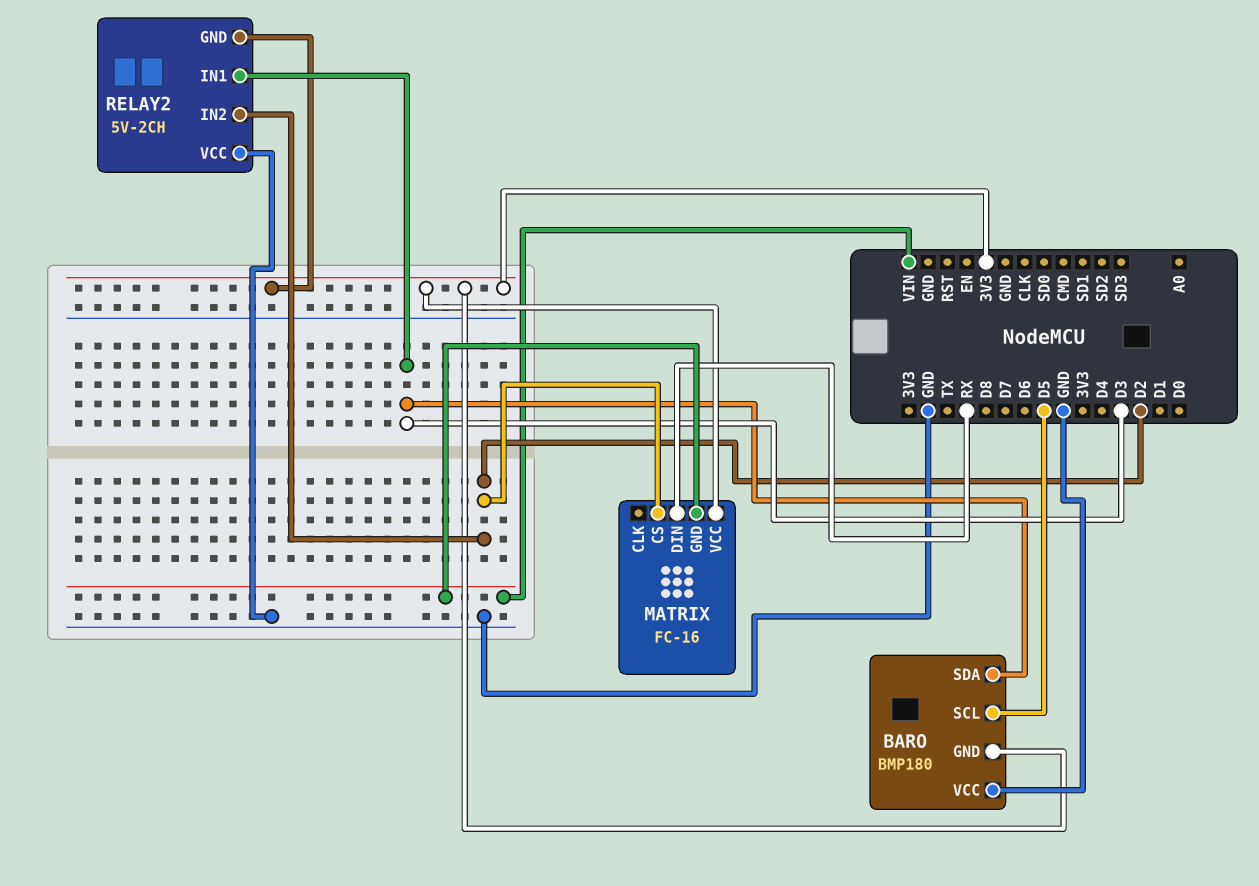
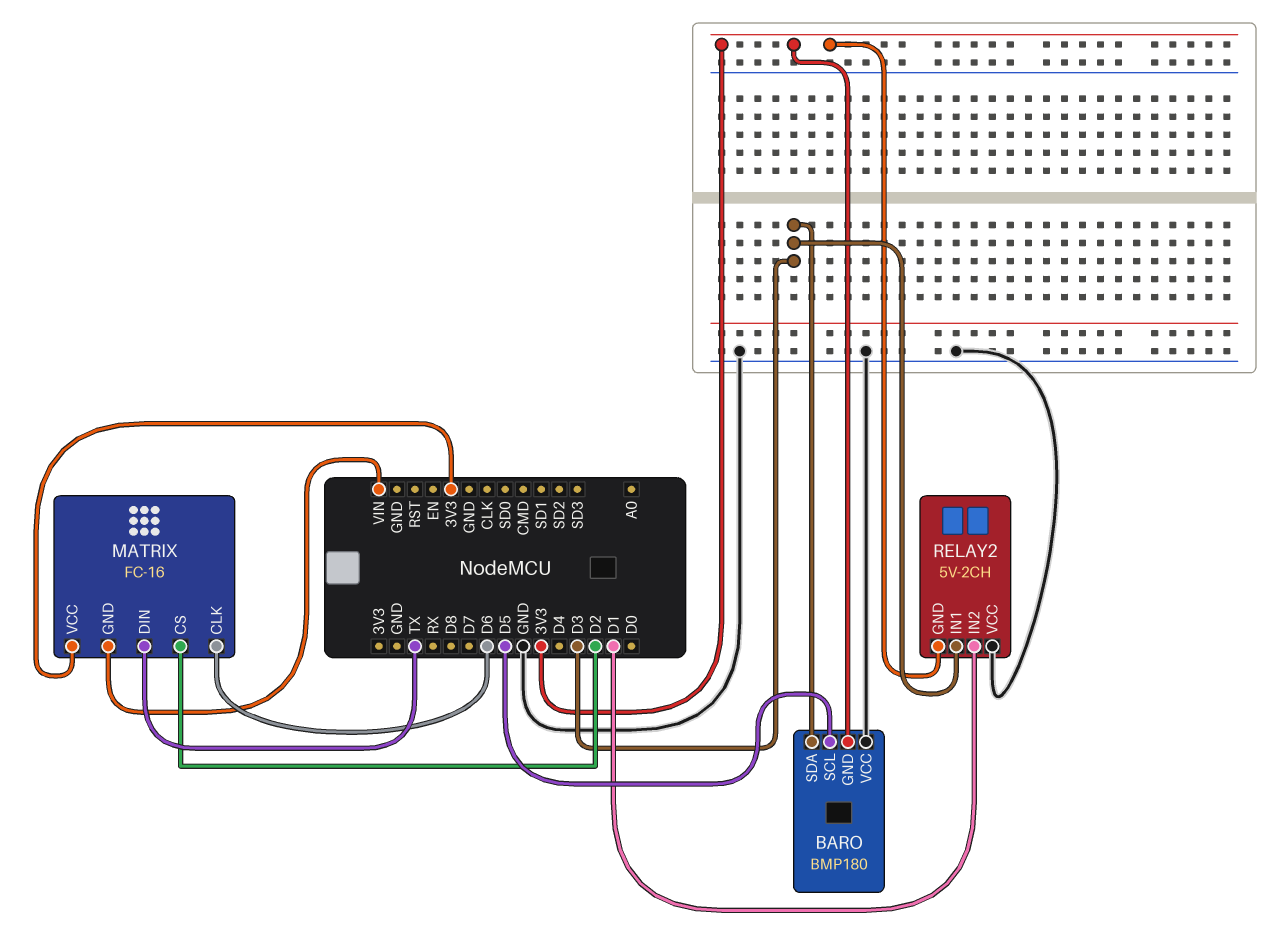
MATRIX pin CLK: none -> D6
MATRIX pin DIN: RX -> TX
RELAY2 pin IN2: D2 -> D1

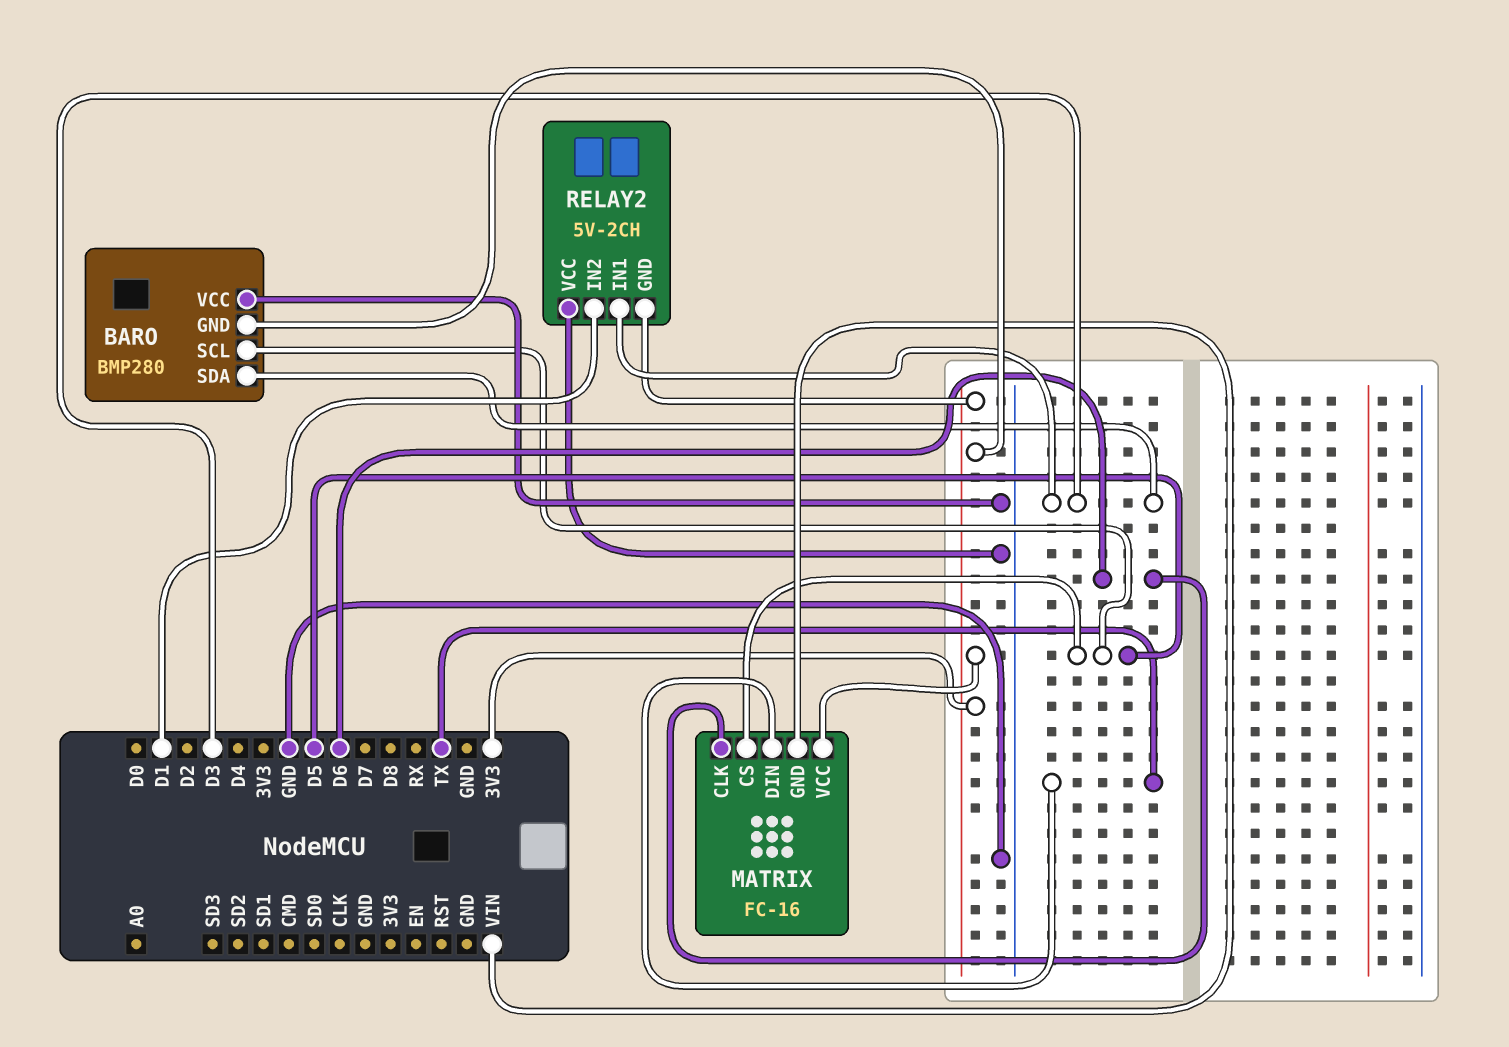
BARO: BMP180 -> BMP280
MATRIX pin CS: D2 -> D5

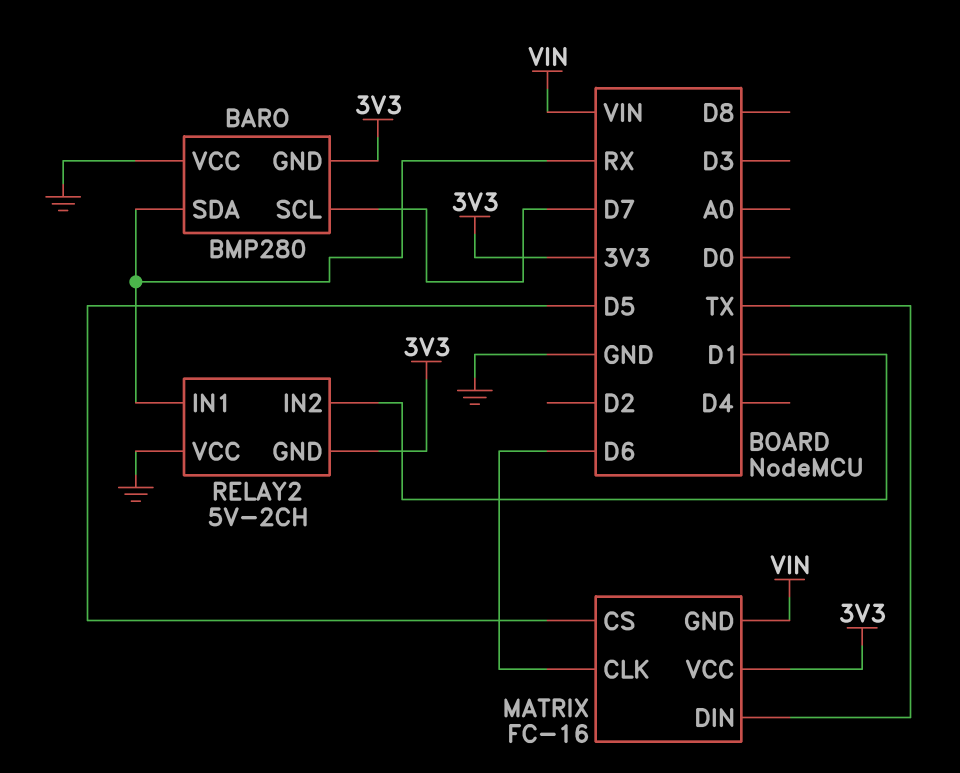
BARO pin SCL: D5 -> D7
BARO pin SDA: D3 -> RX
RELAY2 pin IN1: D3 -> RX

